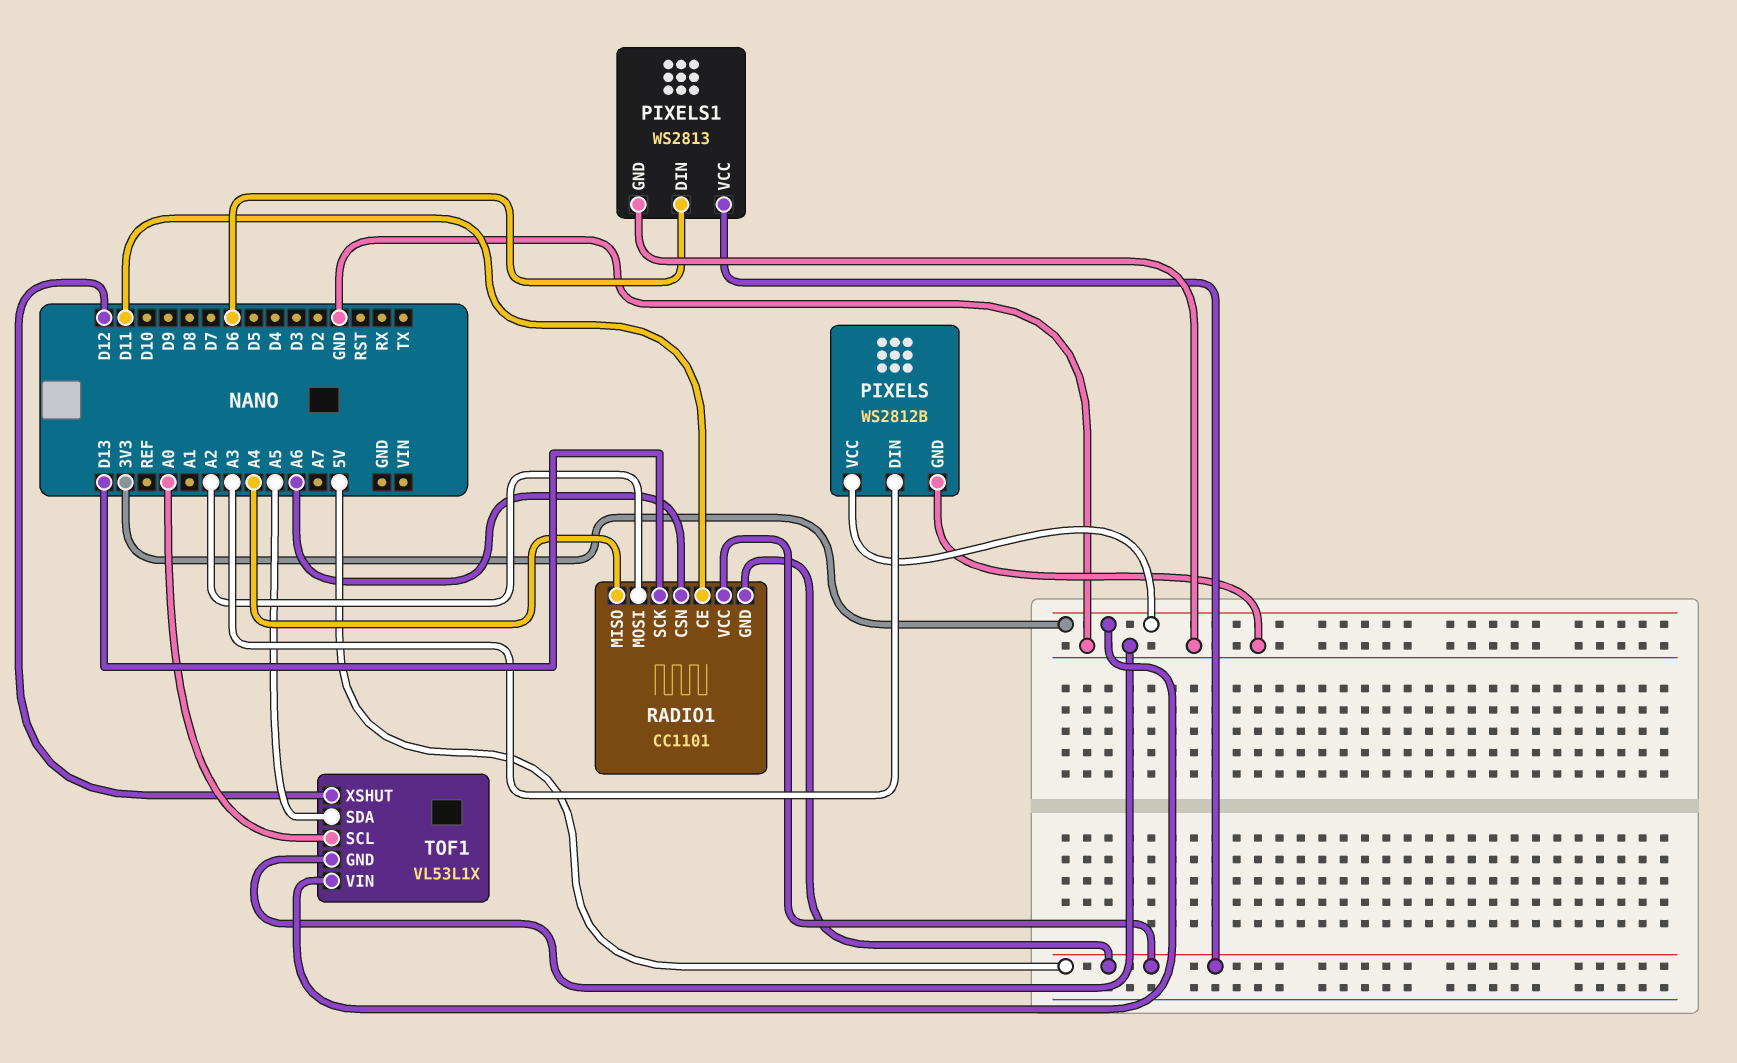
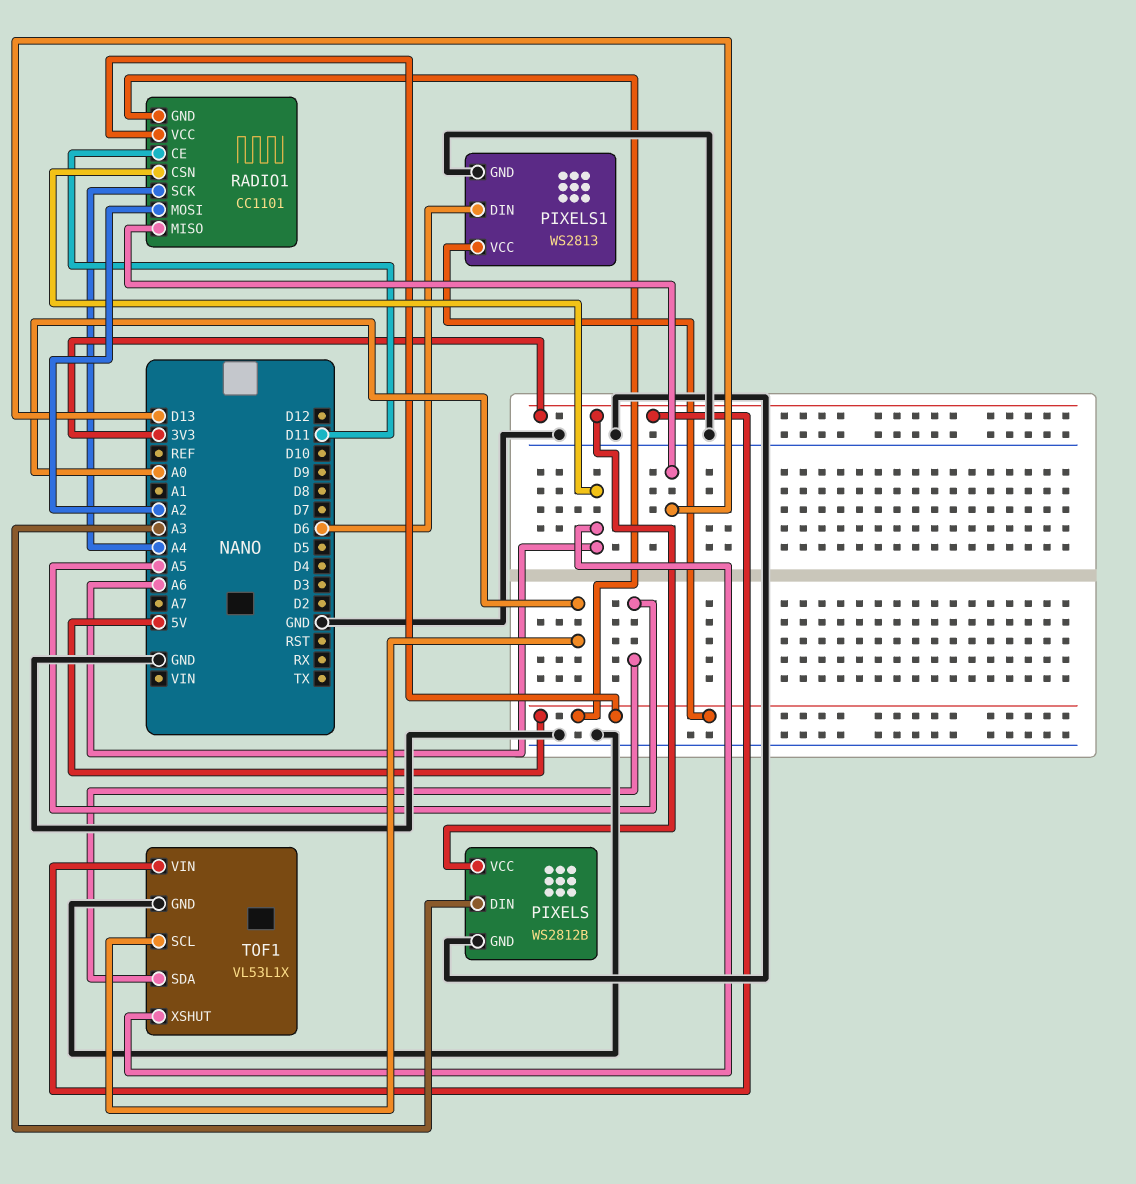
RADIO1 pin MISO: A4 -> D13
RADIO1 pin SCK: D13 -> A4
TOF1 pin XSHUT: D12 -> A6

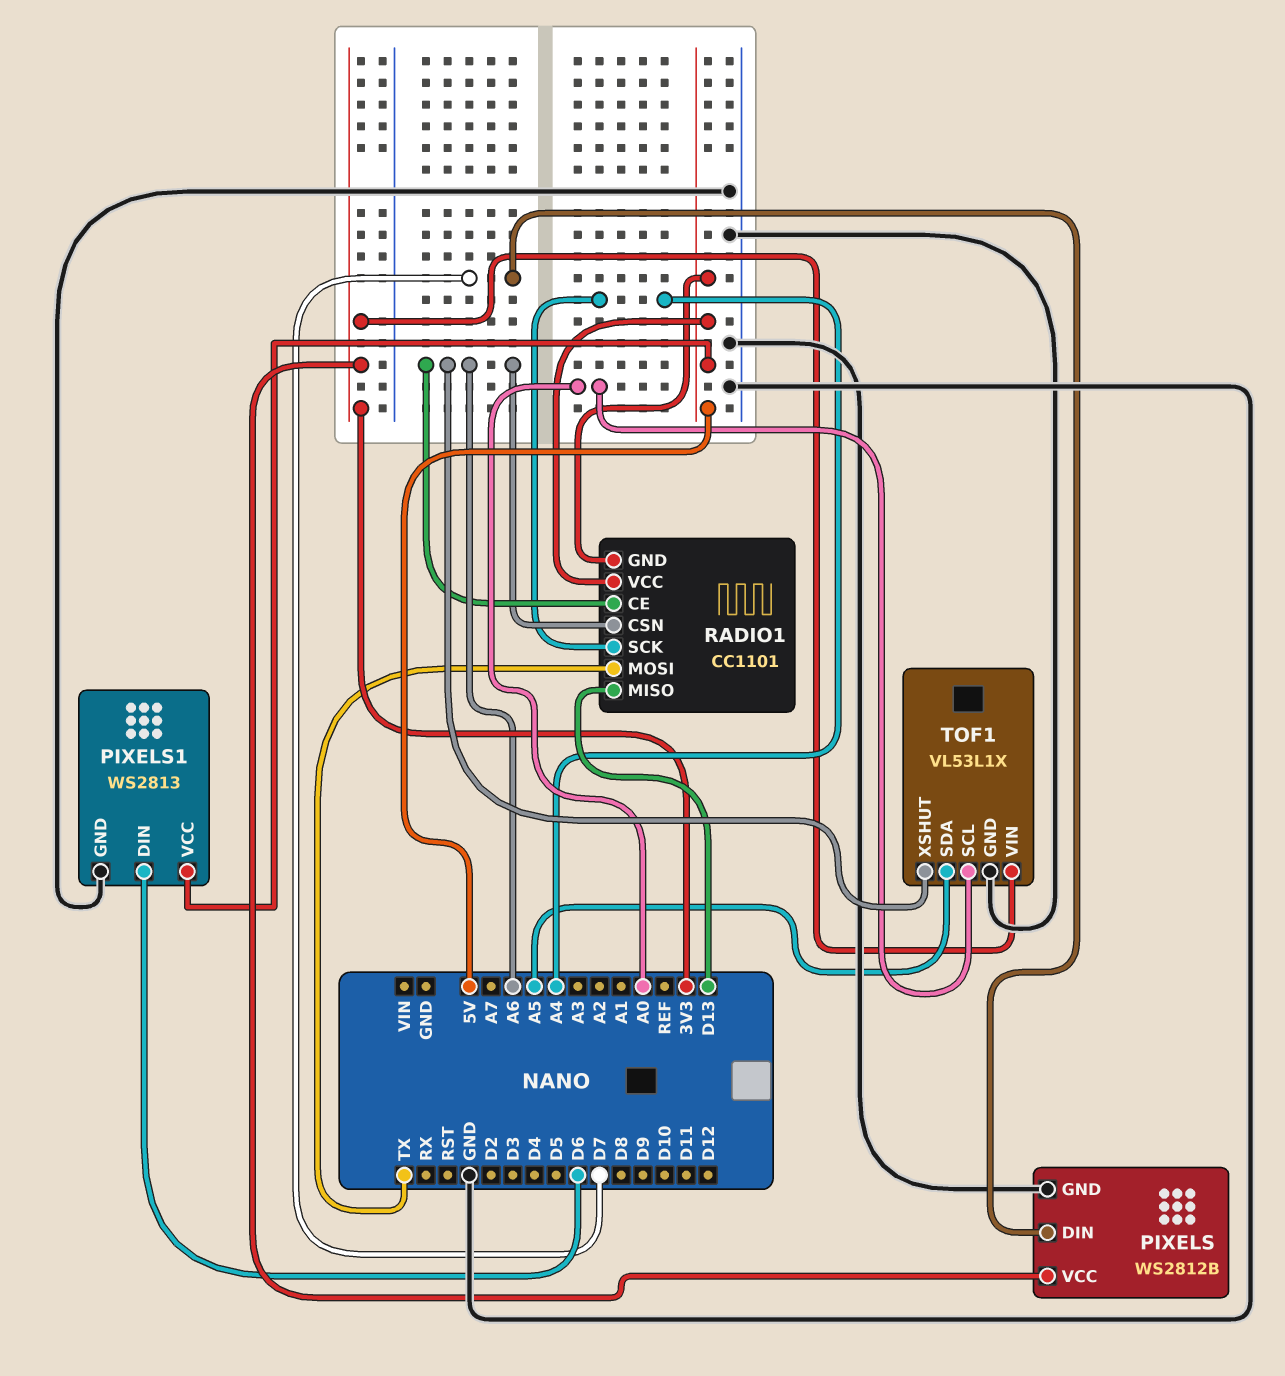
PIXELS pin DIN: A3 -> D7
RADIO1 pin CE: D11 -> A6
RADIO1 pin MOSI: A2 -> TX

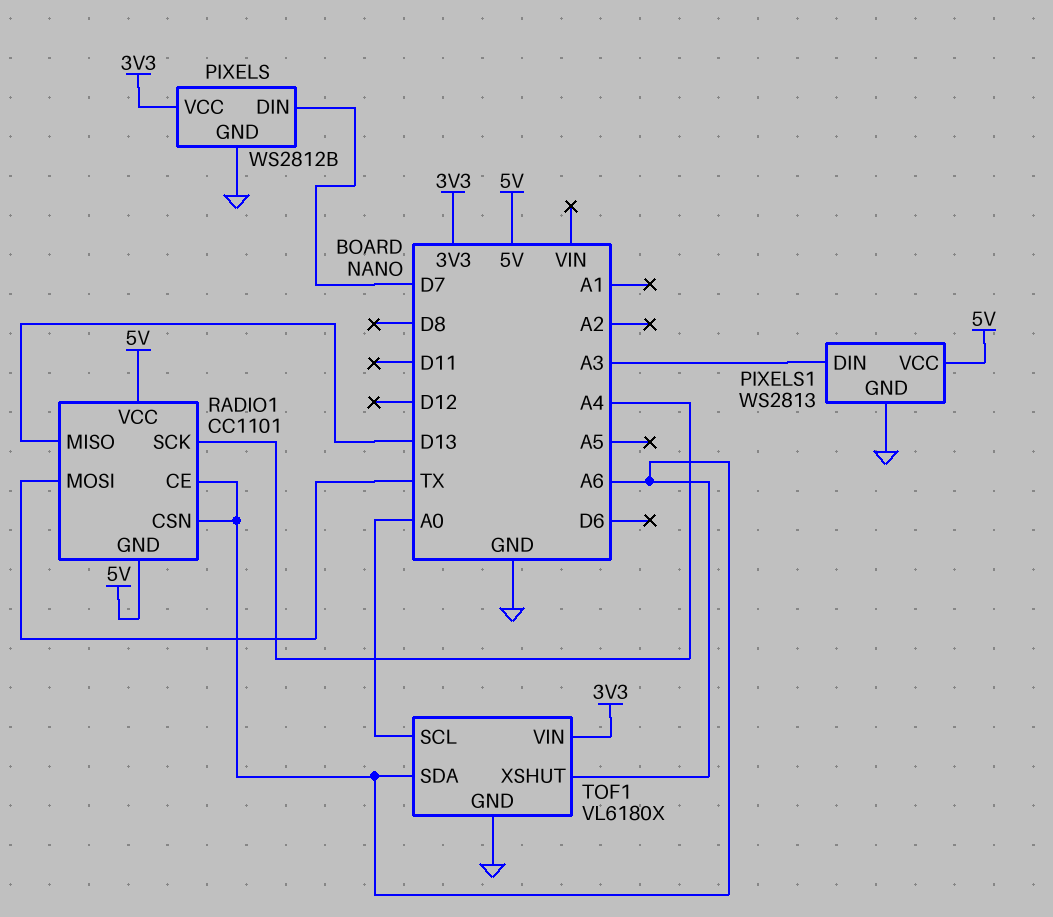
PIXELS1 pin DIN: D6 -> A3
TOF1: VL53L1X -> VL6180X
TOF1 pin SDA: A5 -> A6

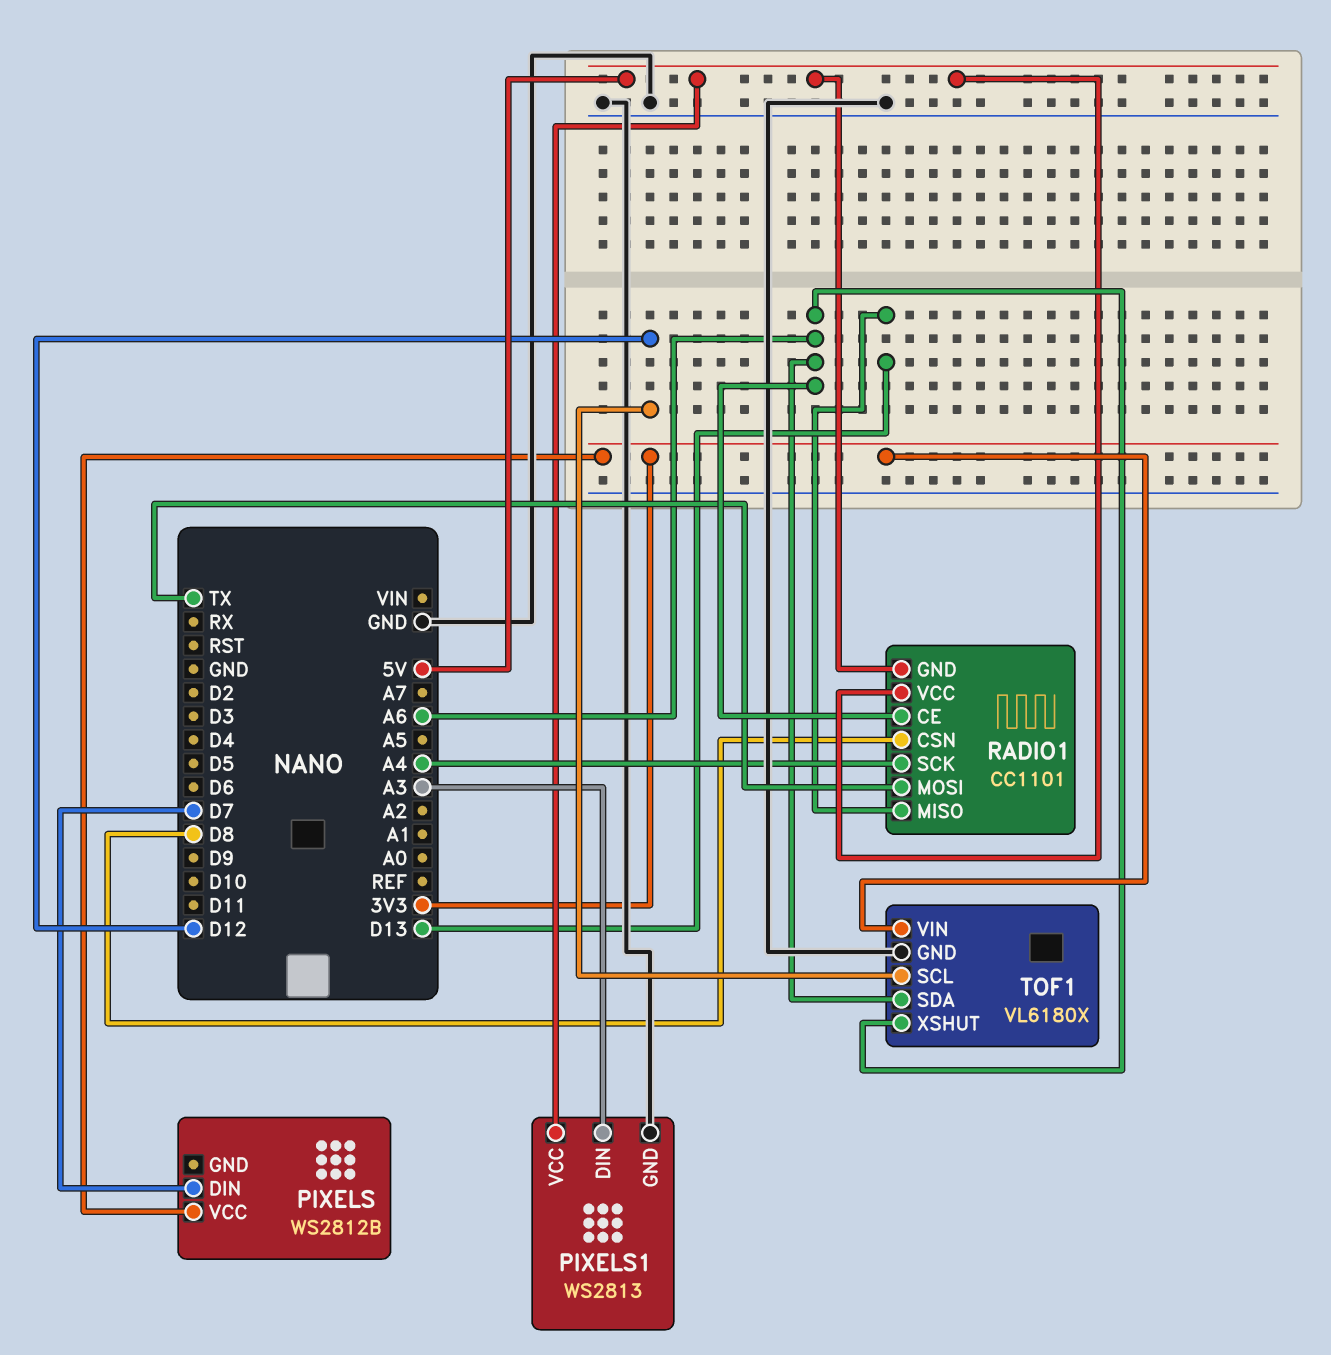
PIXELS pin GND: GND -> none
RADIO1 pin CSN: A6 -> D8
TOF1 pin SCL: A0 -> D12

